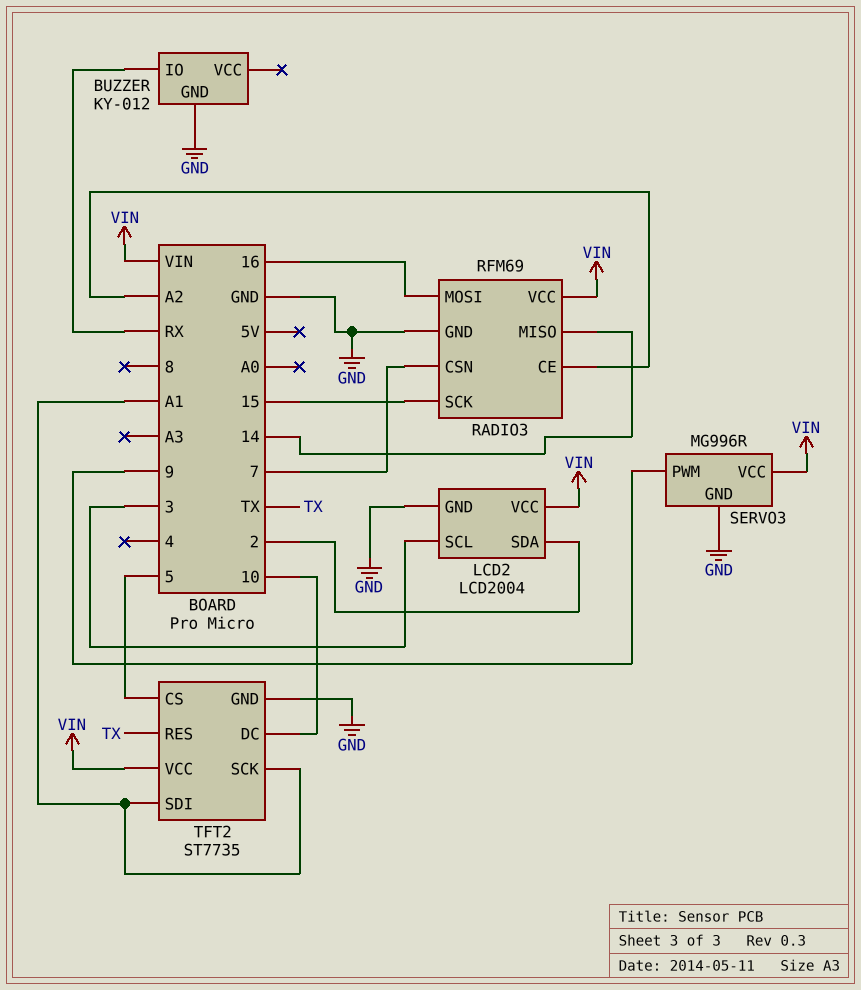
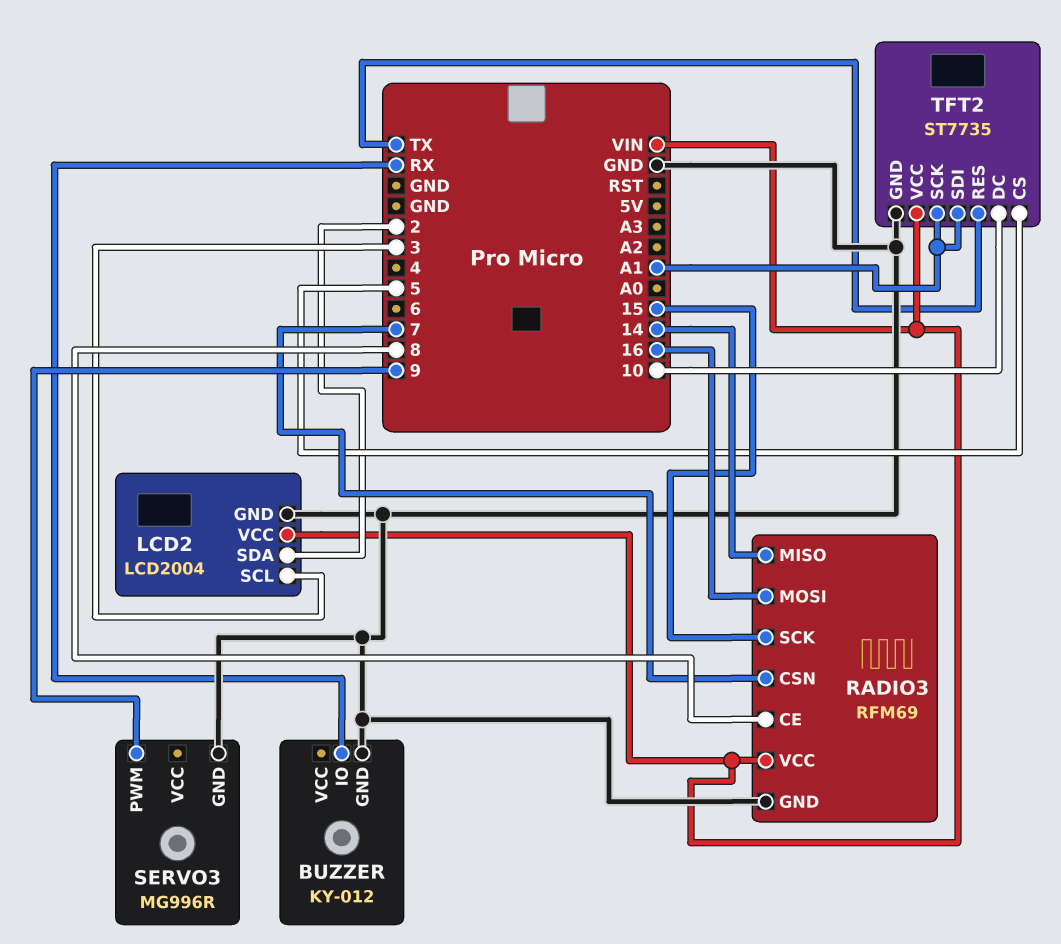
RADIO3 pin CE: A2 -> 8
SERVO3 pin VCC: VIN -> none

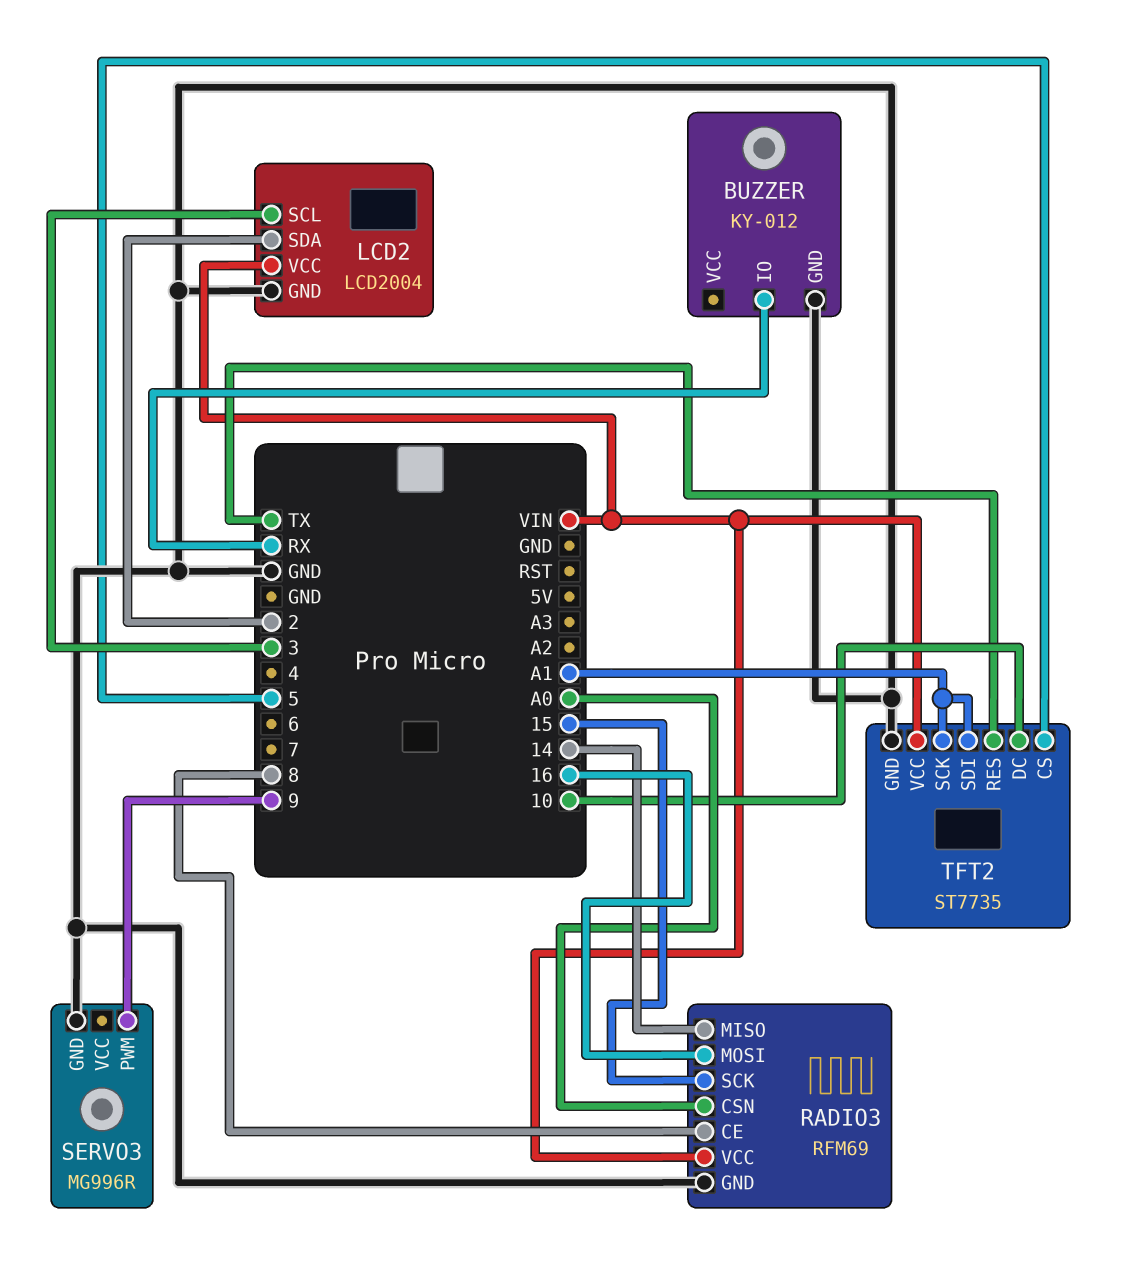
RADIO3 pin CSN: 7 -> A0

